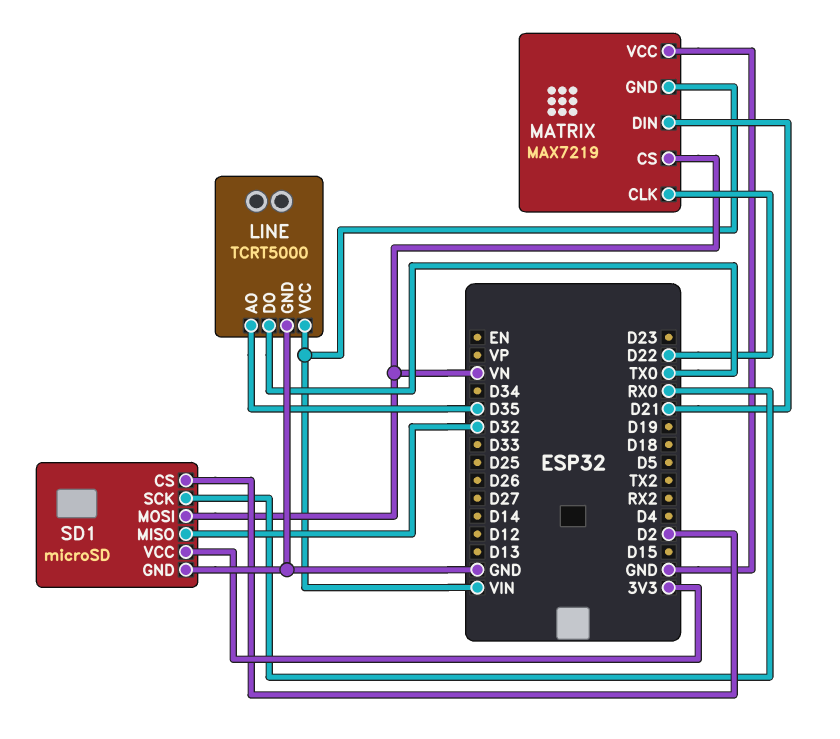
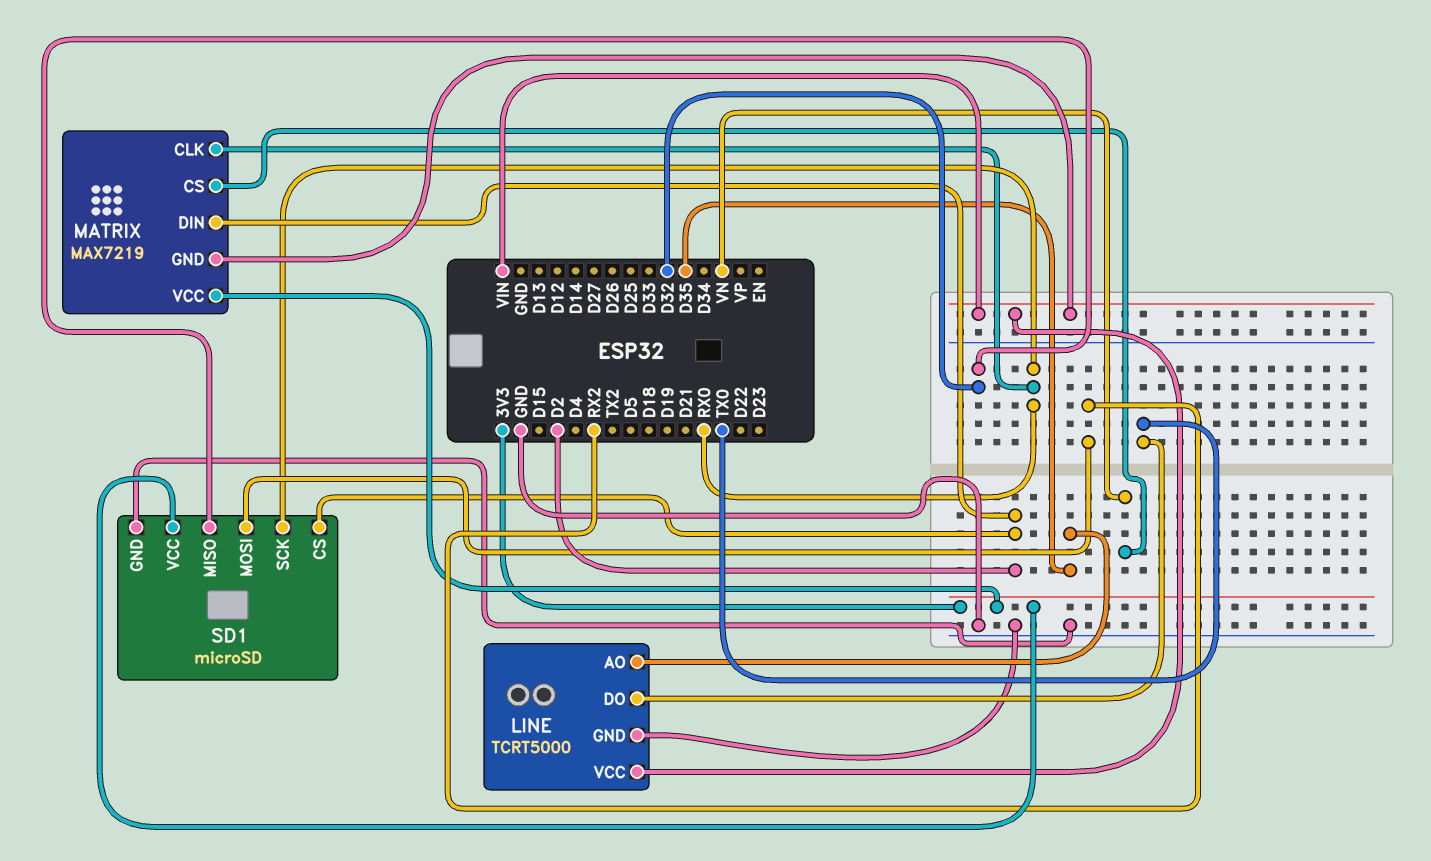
MATRIX pin CLK: D22 -> RX0
MATRIX pin DIN: D21 -> D2
MATRIX pin VCC: GND -> 3V3
SD1 pin MOSI: VN -> RX2

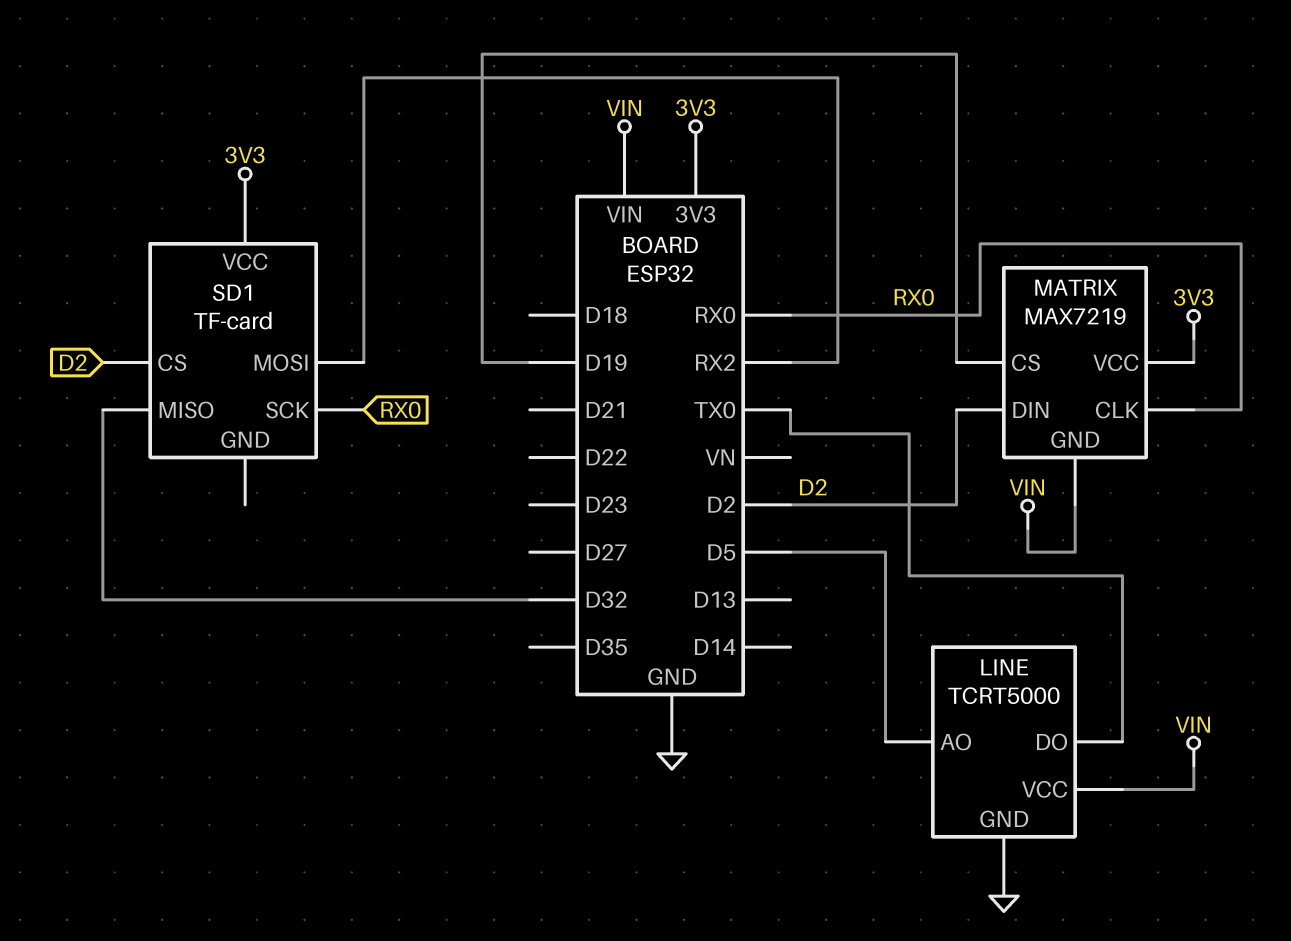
LINE pin AO: D35 -> D5
MATRIX pin CS: VN -> D19
SD1: microSD -> TF-card
SD1 pin GND: GND -> none

